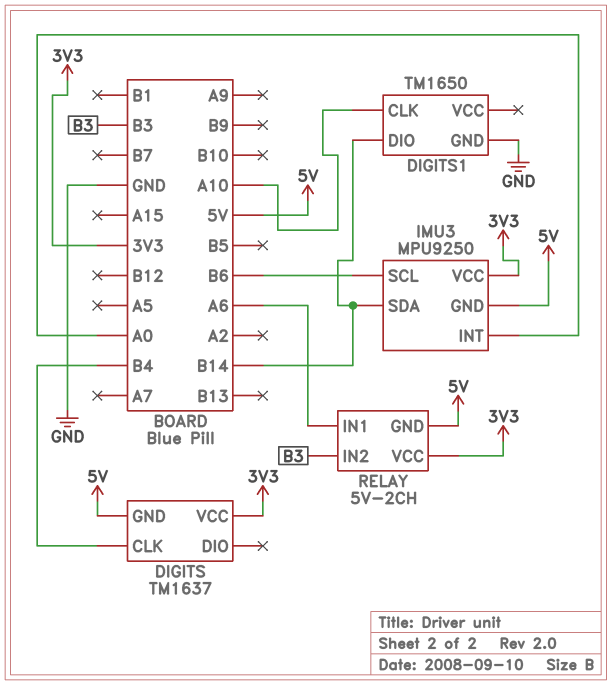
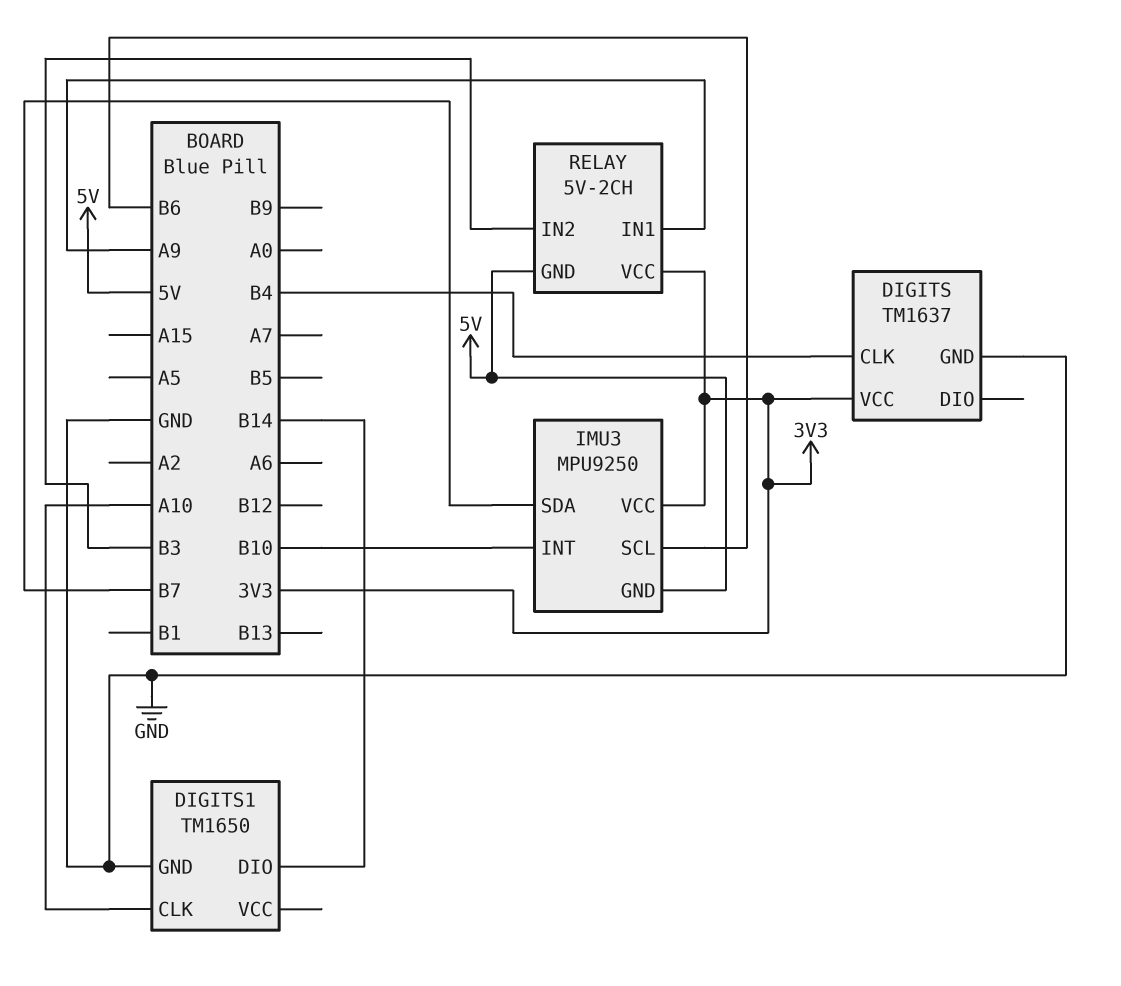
DIGITS pin GND: 5V -> GND
IMU3 pin INT: A0 -> B10
IMU3 pin SDA: B14 -> B7
RELAY pin IN1: A6 -> A9

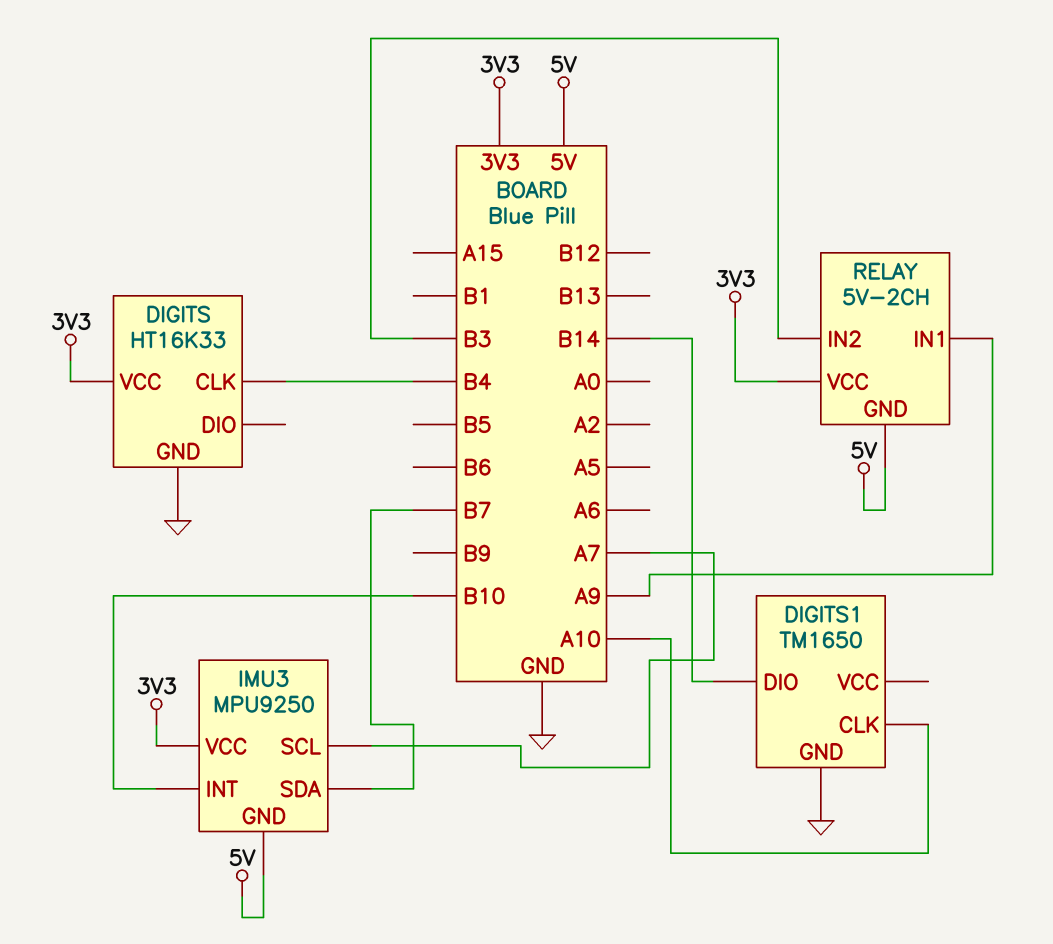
DIGITS: TM1637 -> HT16K33
IMU3 pin SCL: B6 -> A7

